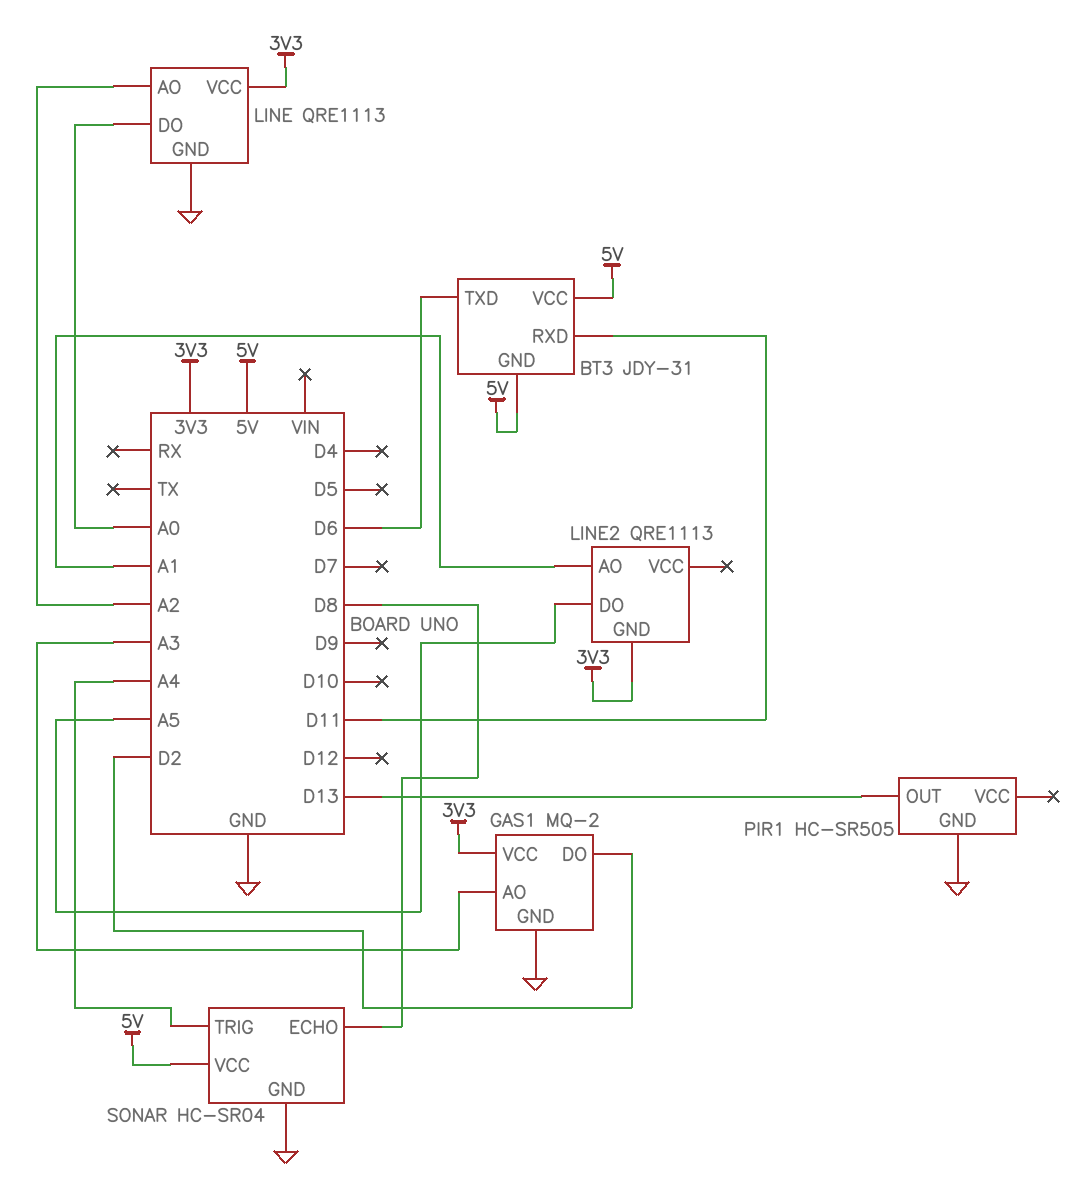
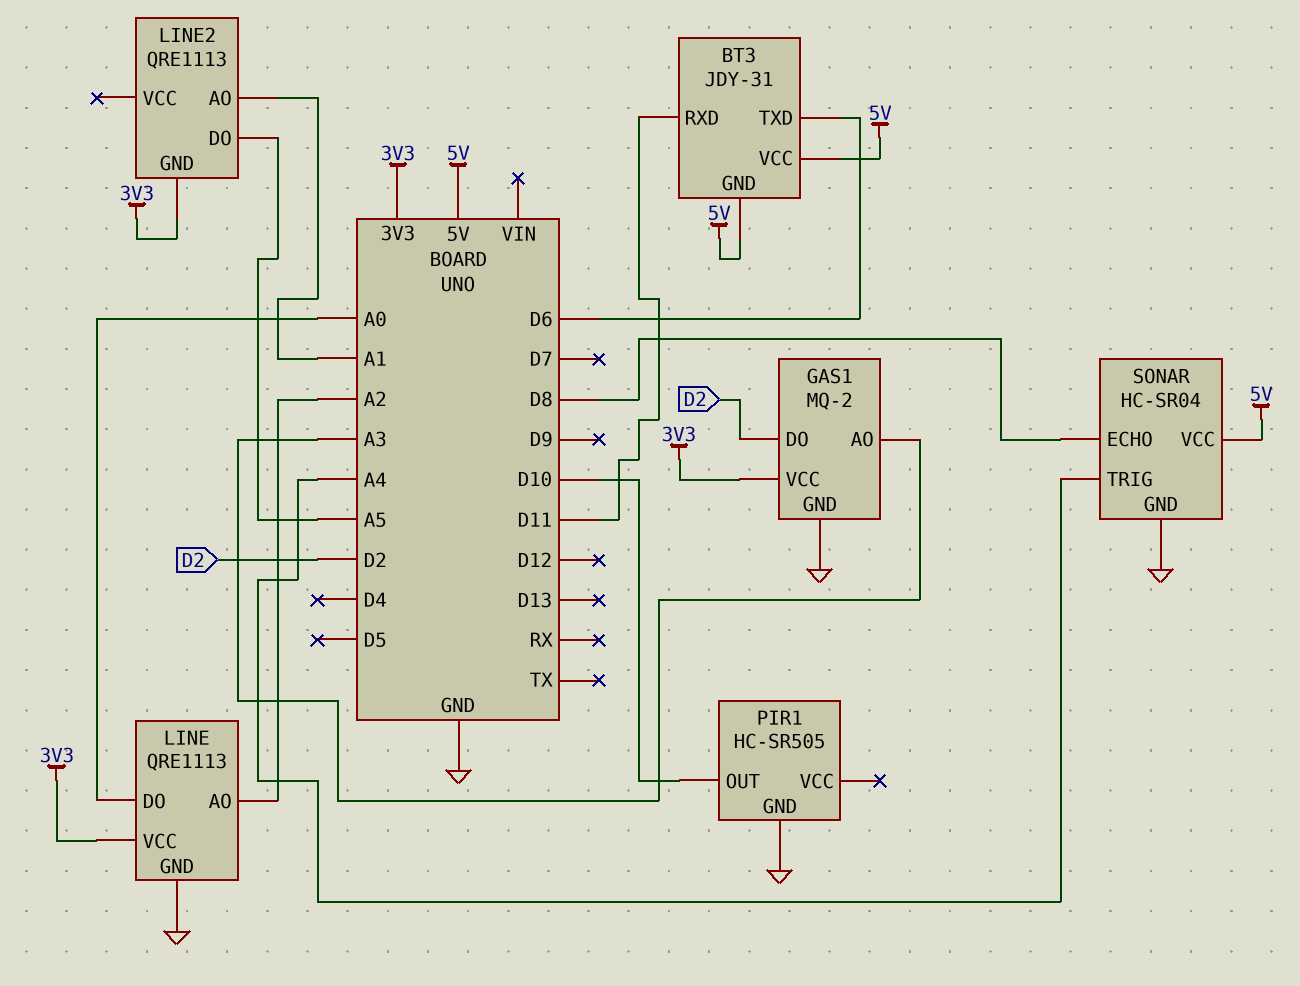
PIR1 pin OUT: D13 -> D10

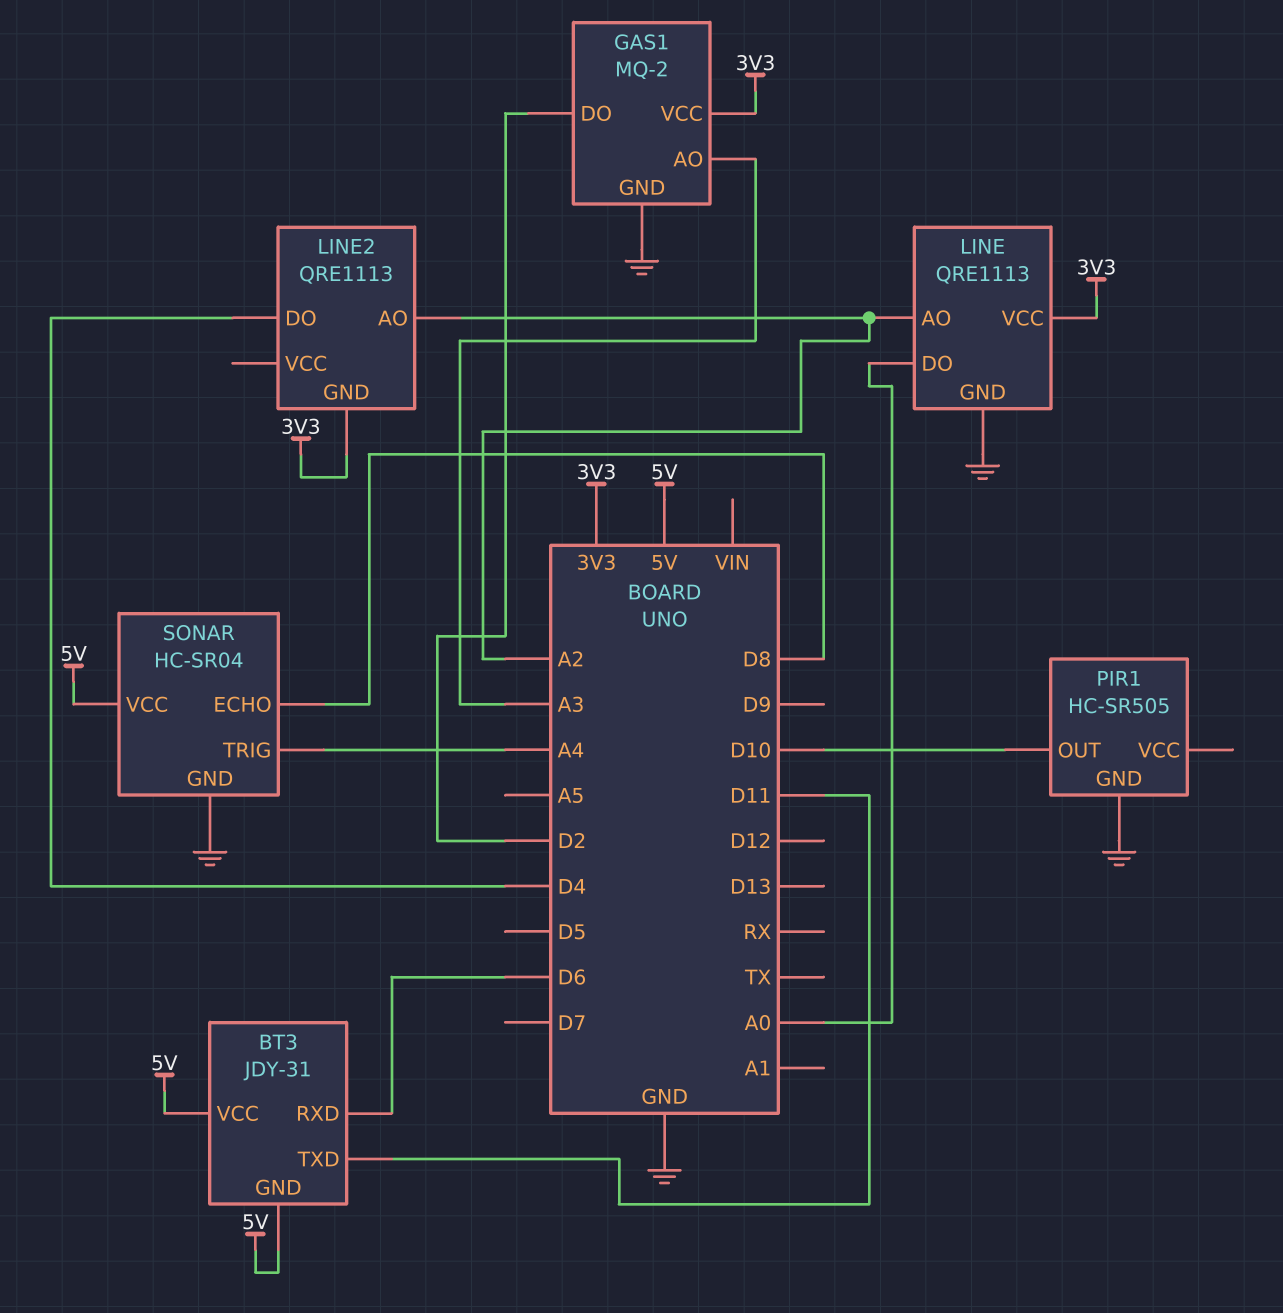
BT3 pin RXD: D11 -> D6
BT3 pin TXD: D6 -> D11
LINE2 pin AO: A1 -> A2
LINE2 pin DO: A5 -> D4

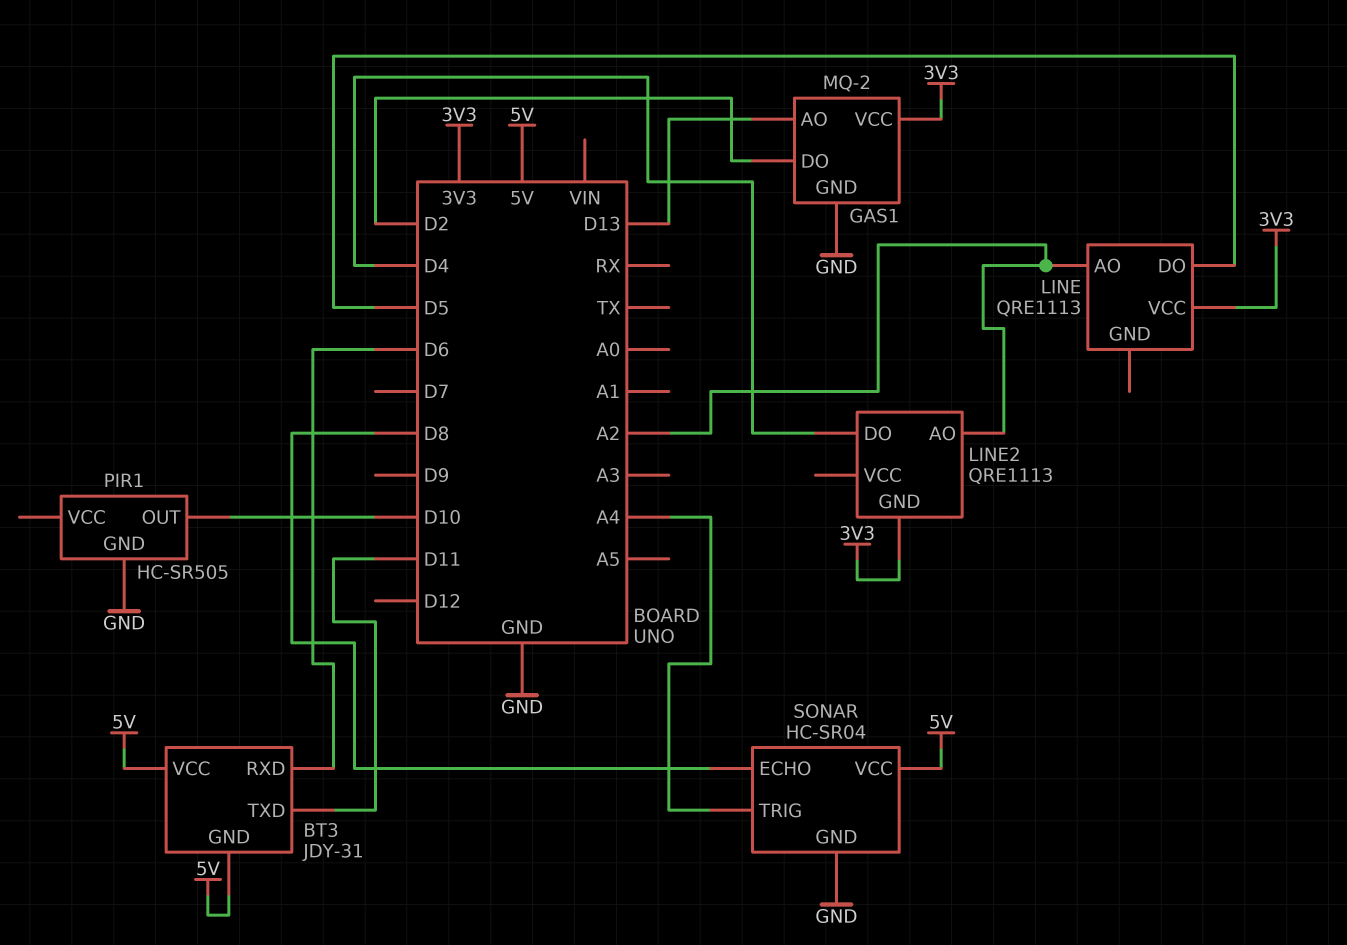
GAS1 pin AO: A3 -> D13
LINE pin DO: A0 -> D5
LINE pin GND: GND -> none

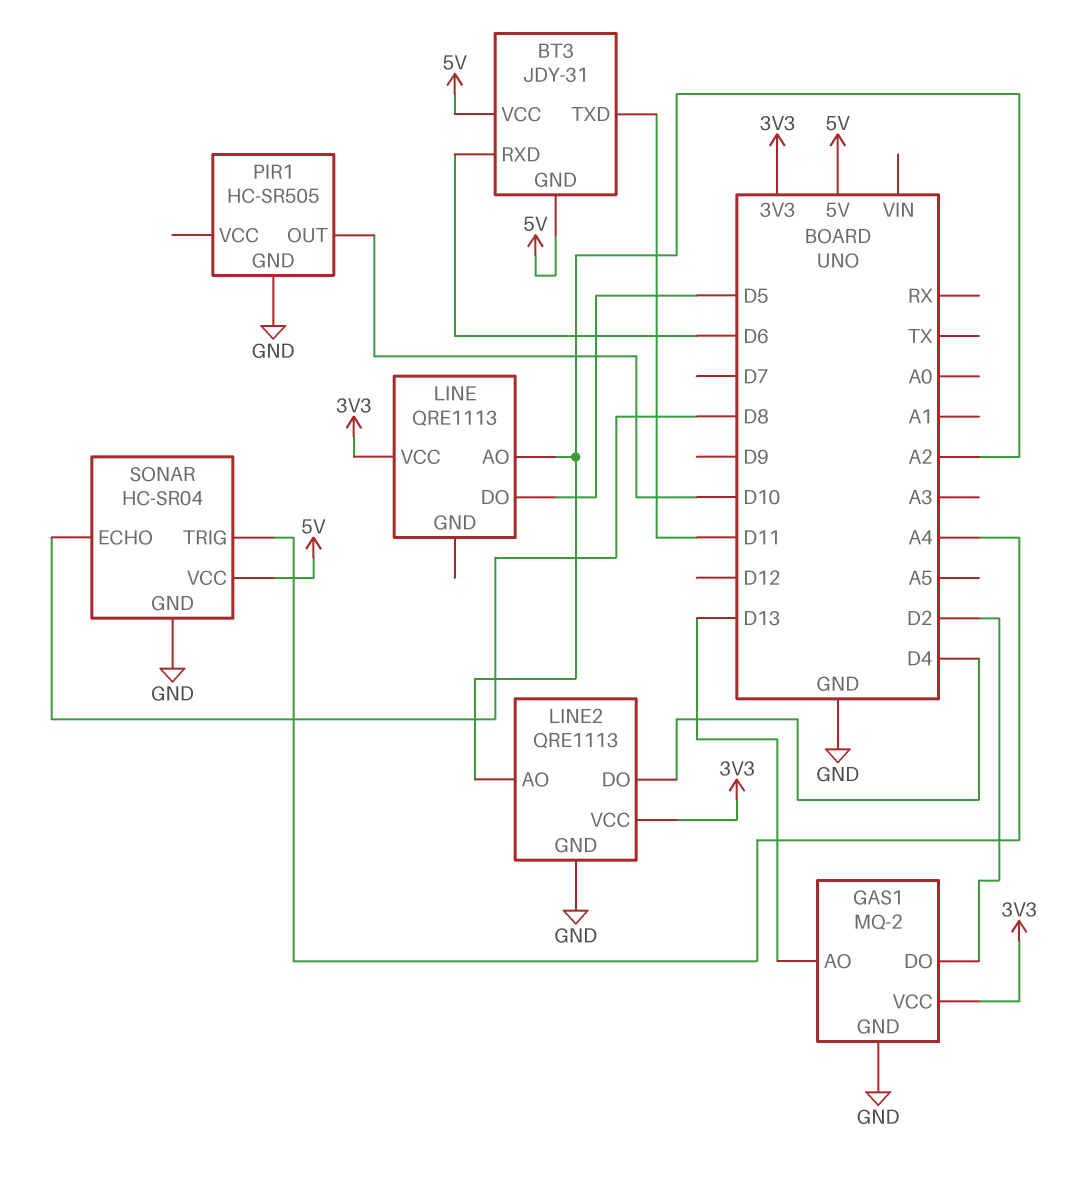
LINE2 pin GND: 3V3 -> GND
LINE2 pin VCC: none -> 3V3

